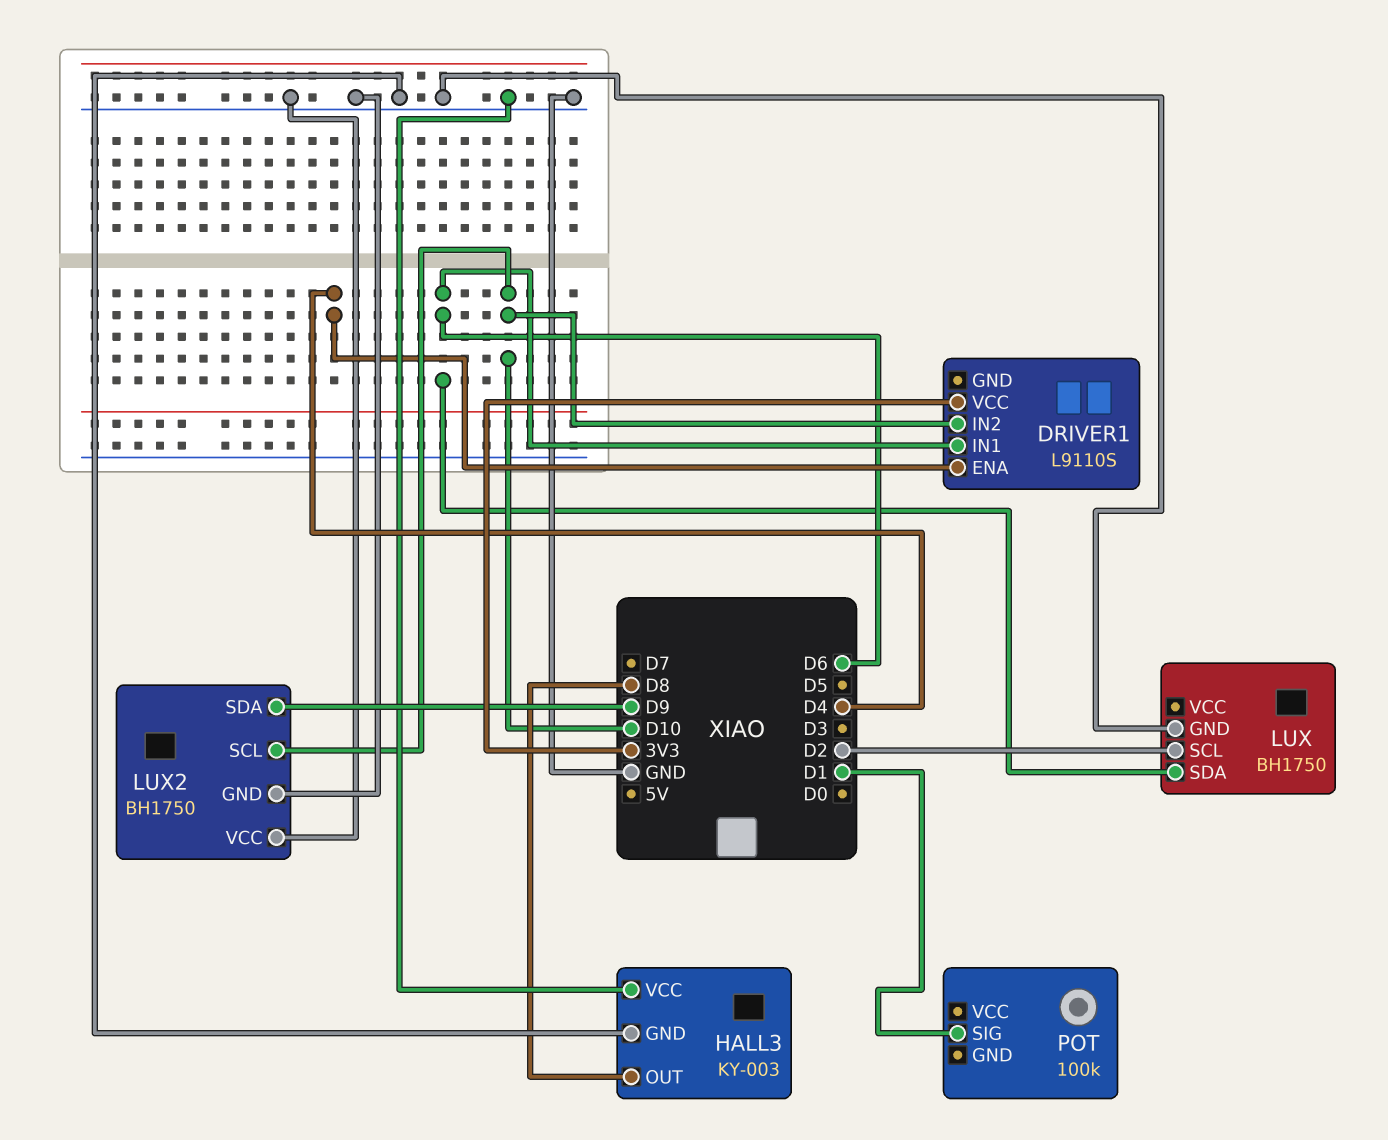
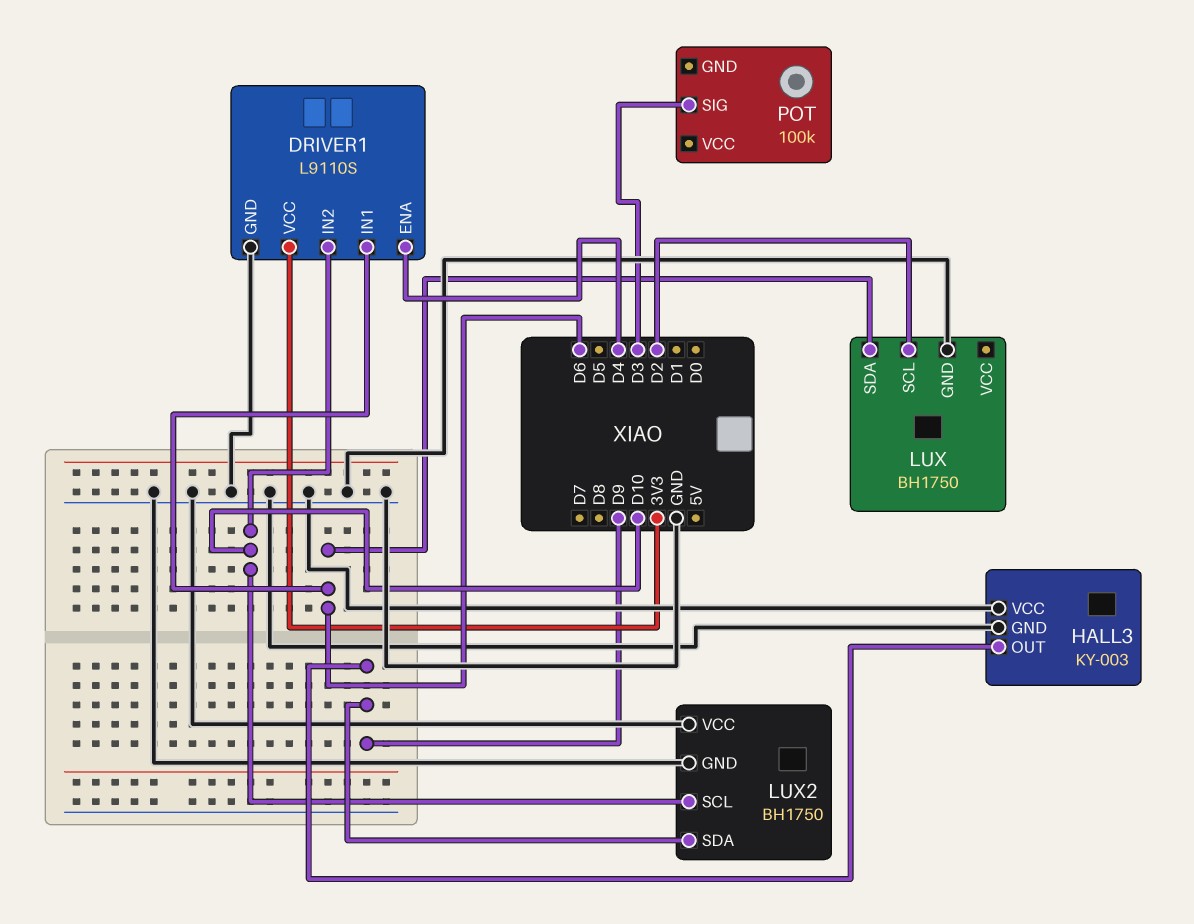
DRIVER1 pin GND: none -> GND
HALL3 pin OUT: D8 -> D9
POT pin SIG: D1 -> D3

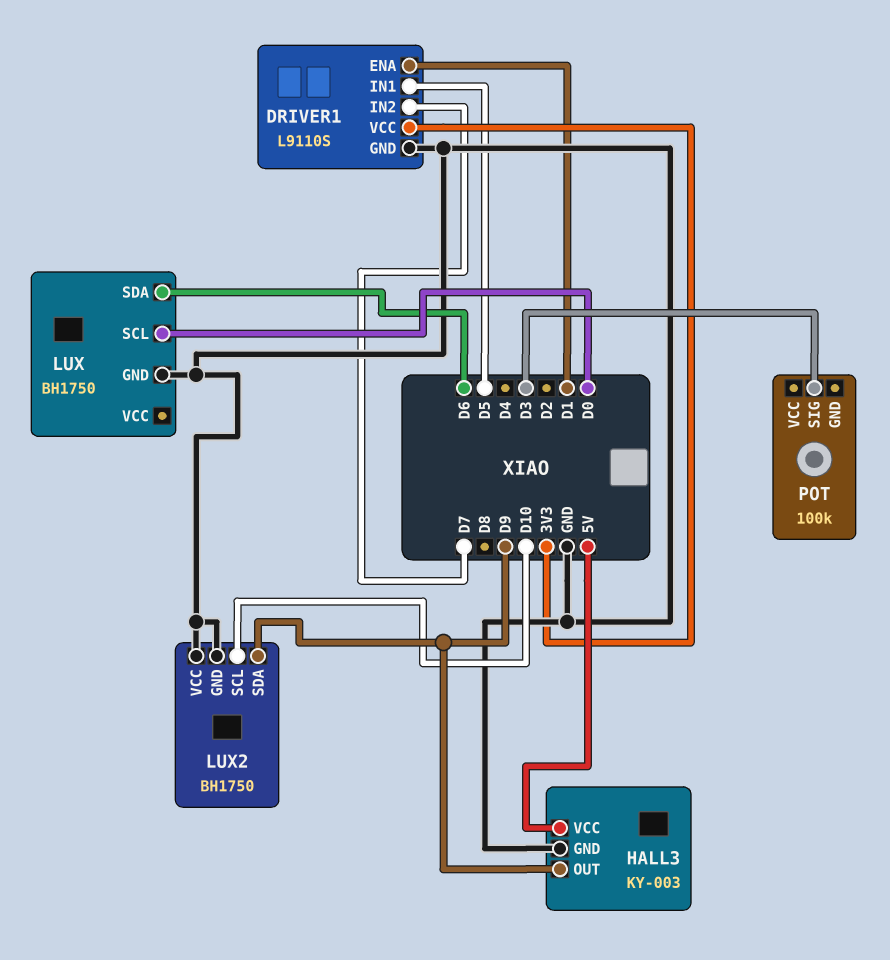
DRIVER1 pin ENA: D4 -> D1
DRIVER1 pin IN1: D6 -> D5
DRIVER1 pin IN2: D10 -> D7
HALL3 pin VCC: GND -> 5V
LUX pin SCL: D2 -> D0

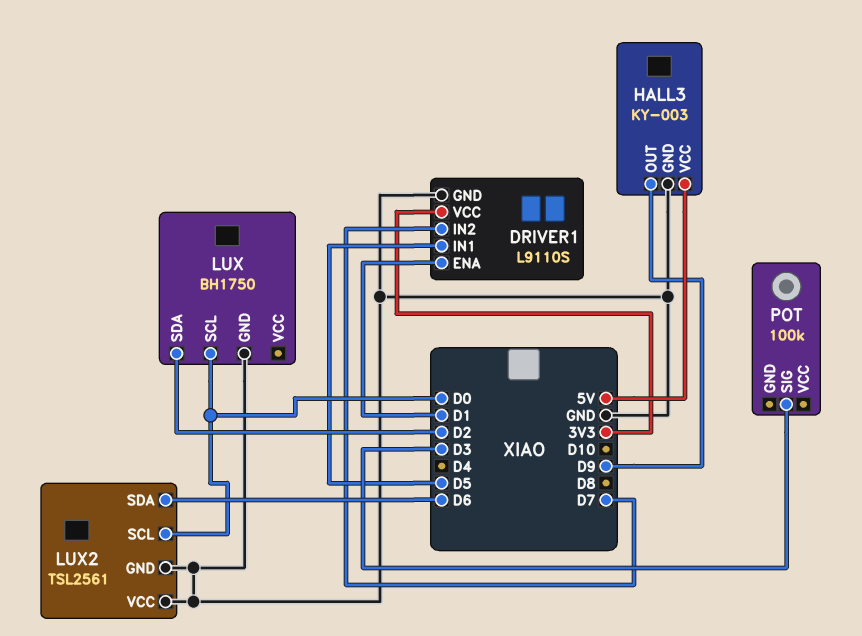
LUX pin SDA: D6 -> D2
LUX2: BH1750 -> TSL2561
LUX2 pin SCL: D10 -> D0
LUX2 pin SDA: D9 -> D6

